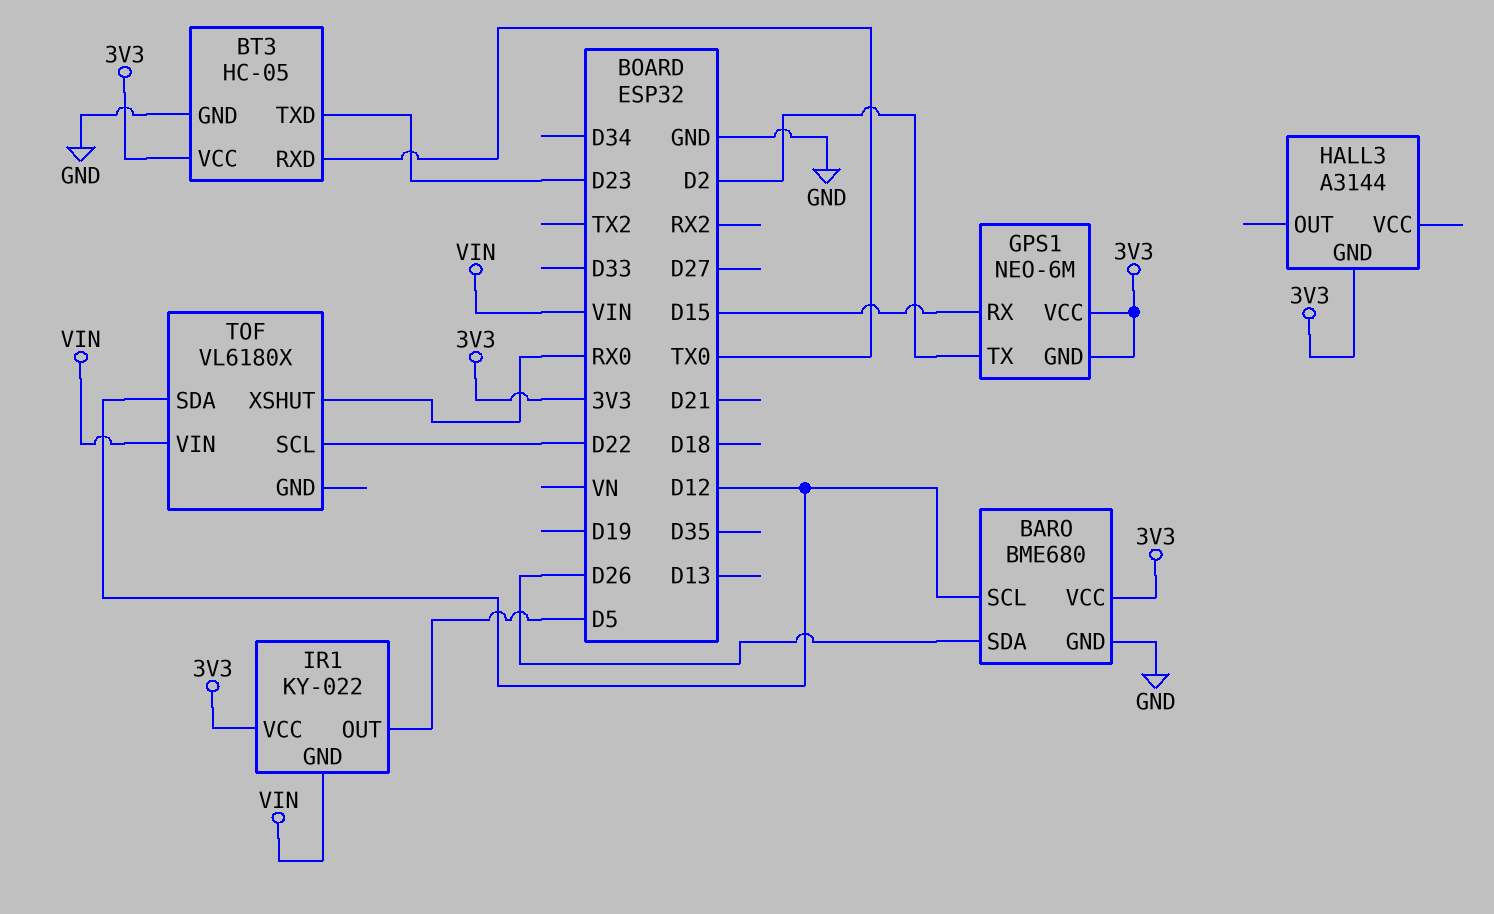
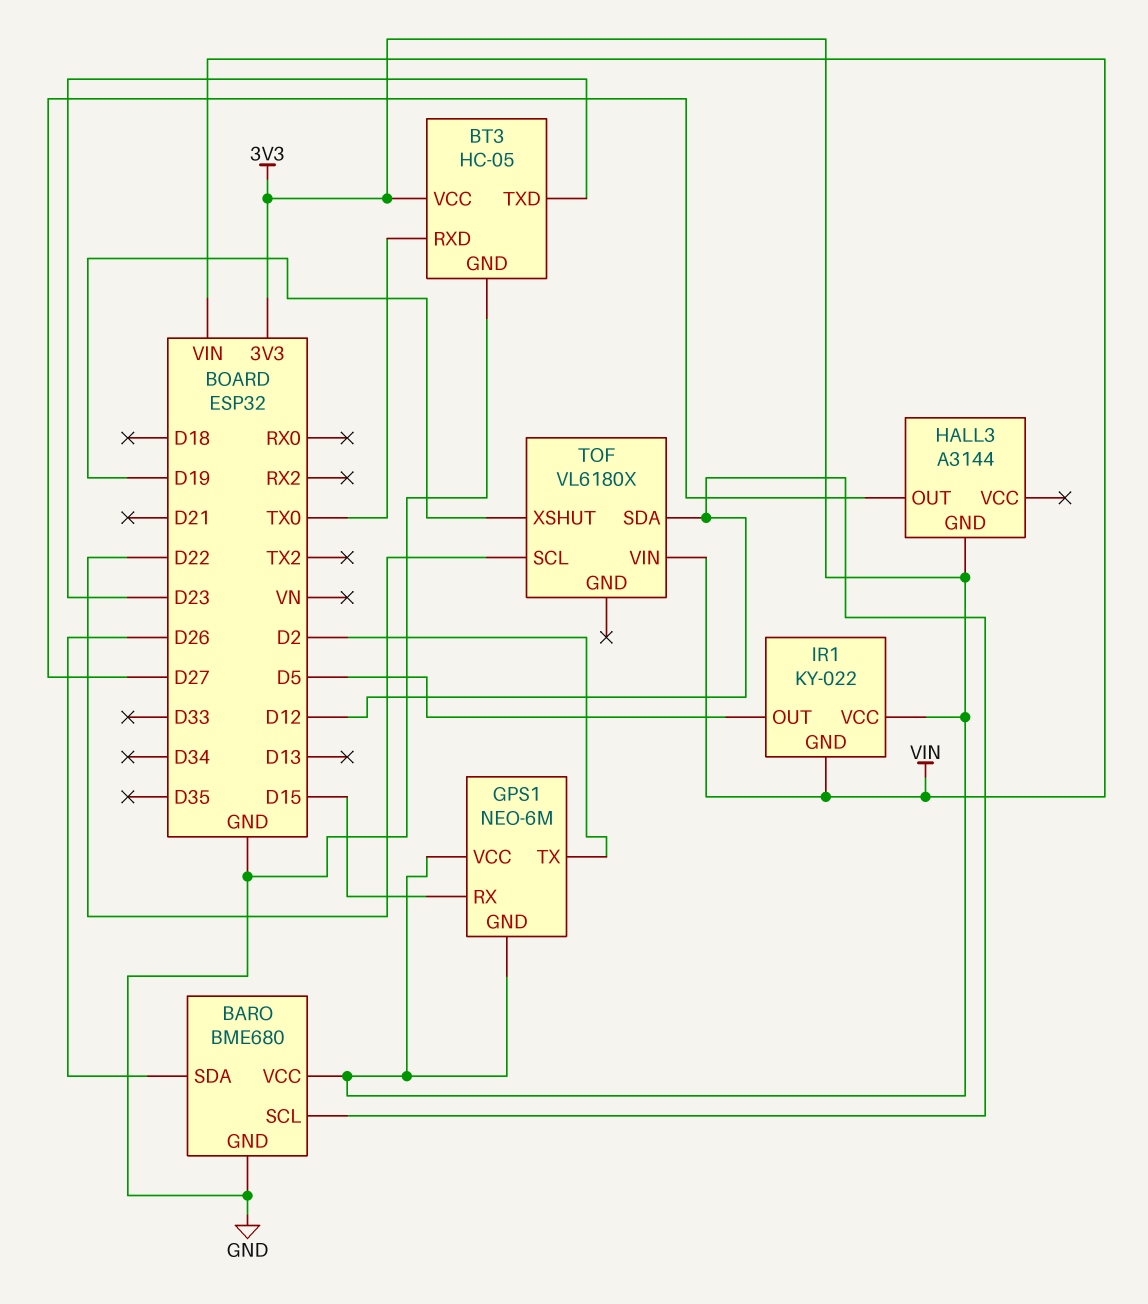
HALL3 pin OUT: none -> D27
TOF pin XSHUT: RX0 -> D19

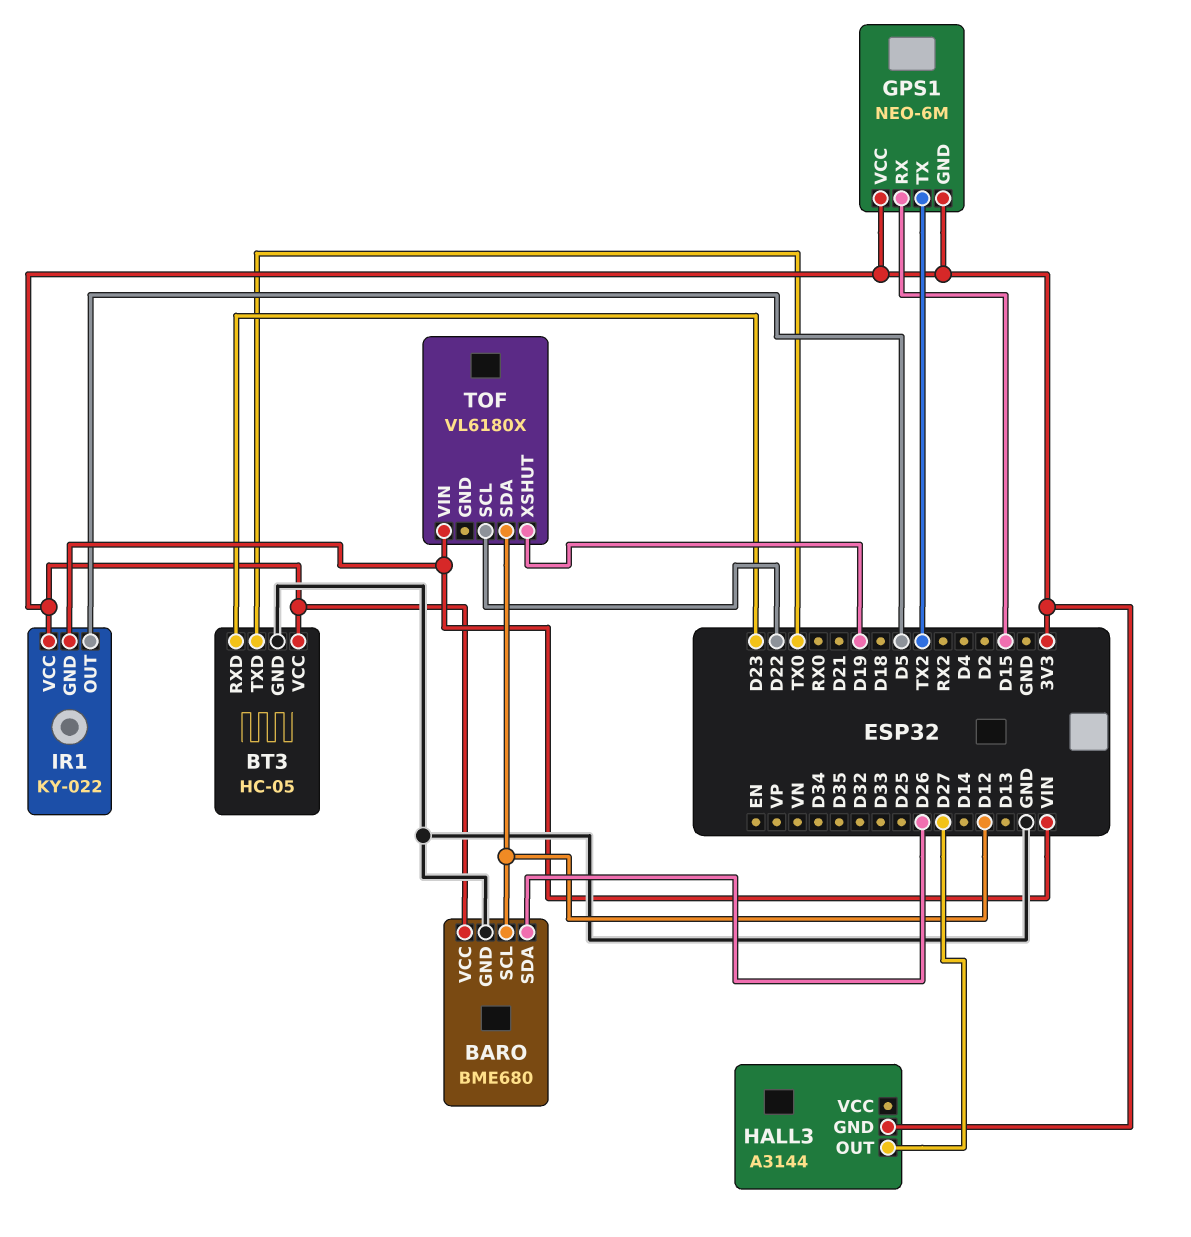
BT3 pin RXD: TX0 -> D23
BT3 pin TXD: D23 -> TX0
GPS1 pin TX: D2 -> TX2

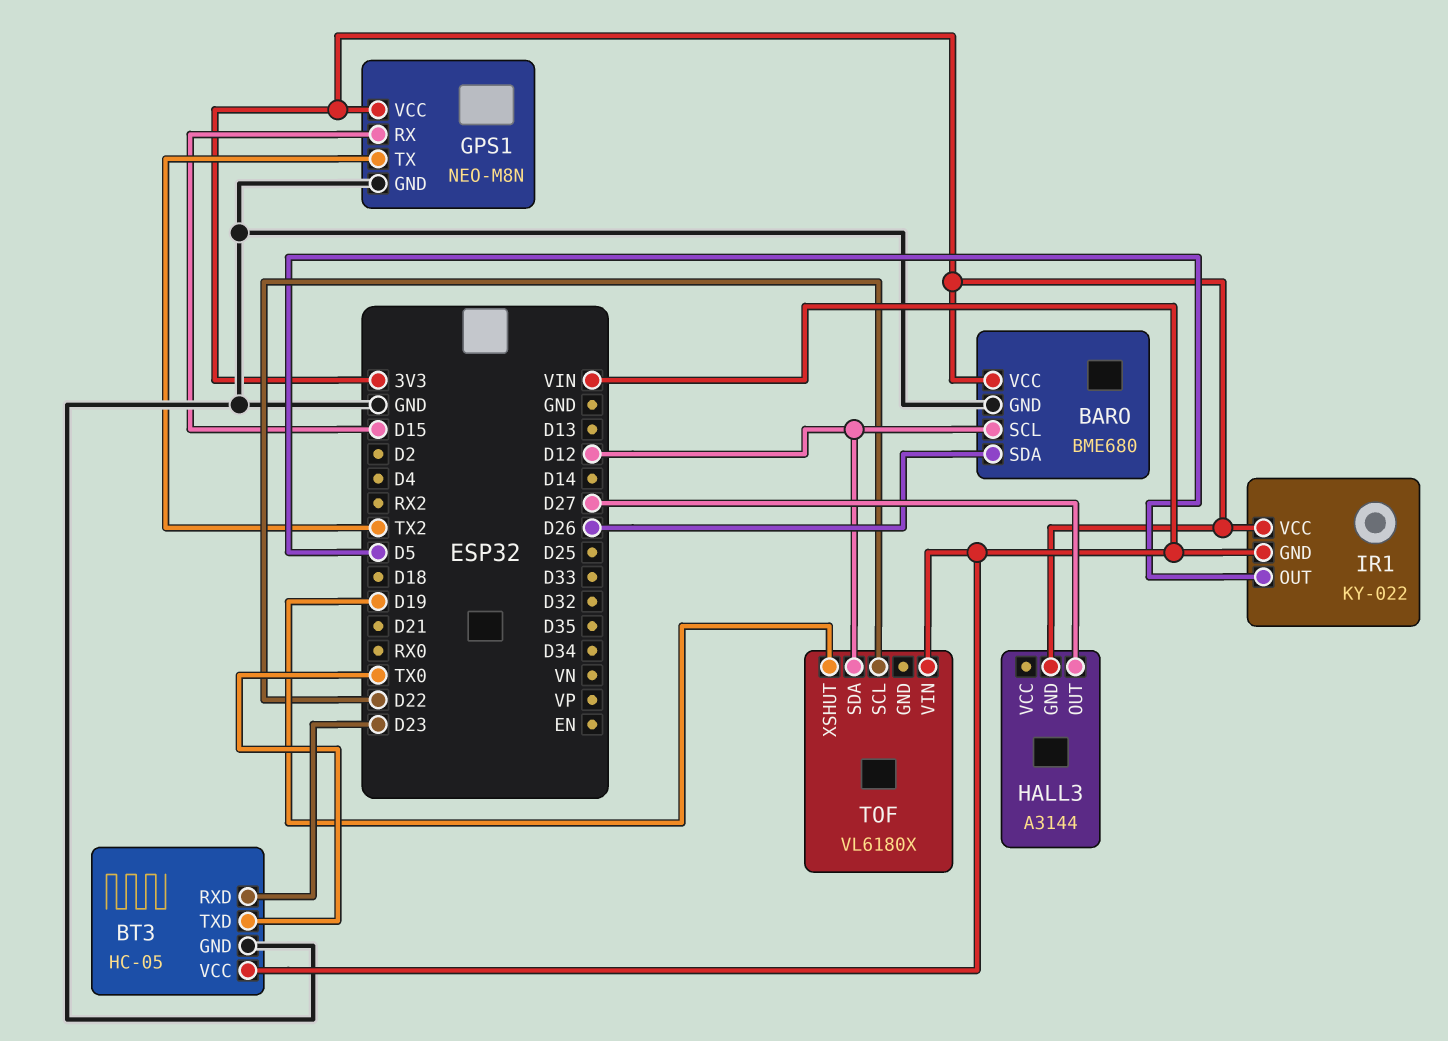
BT3 pin VCC: 3V3 -> VIN
GPS1: NEO-6M -> NEO-M8N
GPS1 pin GND: 3V3 -> GND

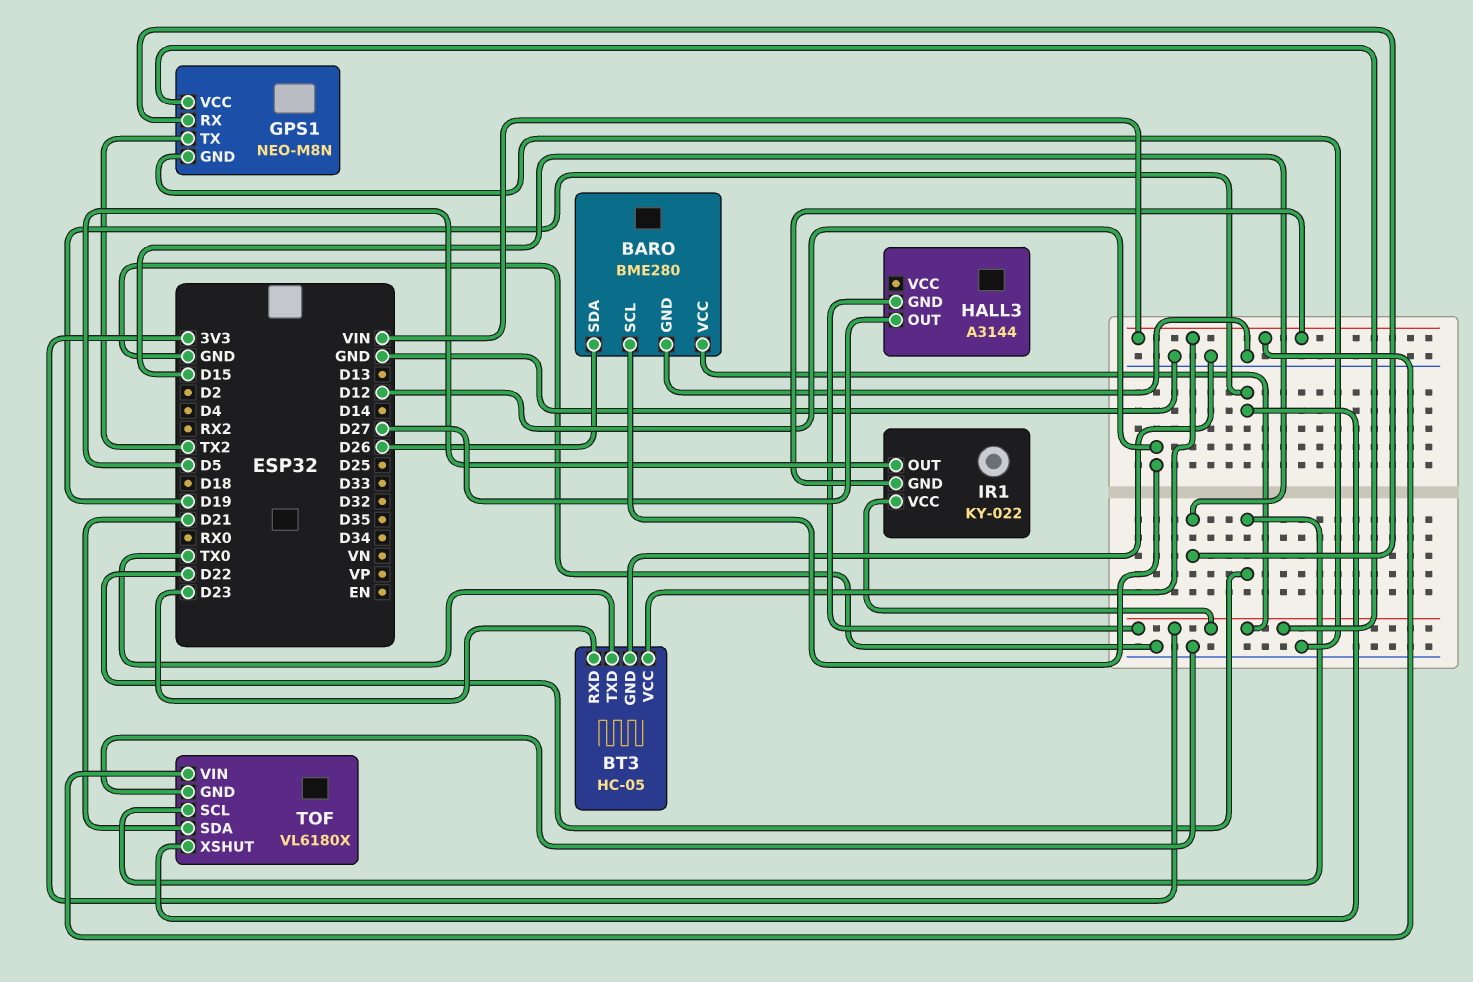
BARO: BME680 -> BME280
TOF pin GND: none -> GND
TOF pin SDA: D12 -> D21

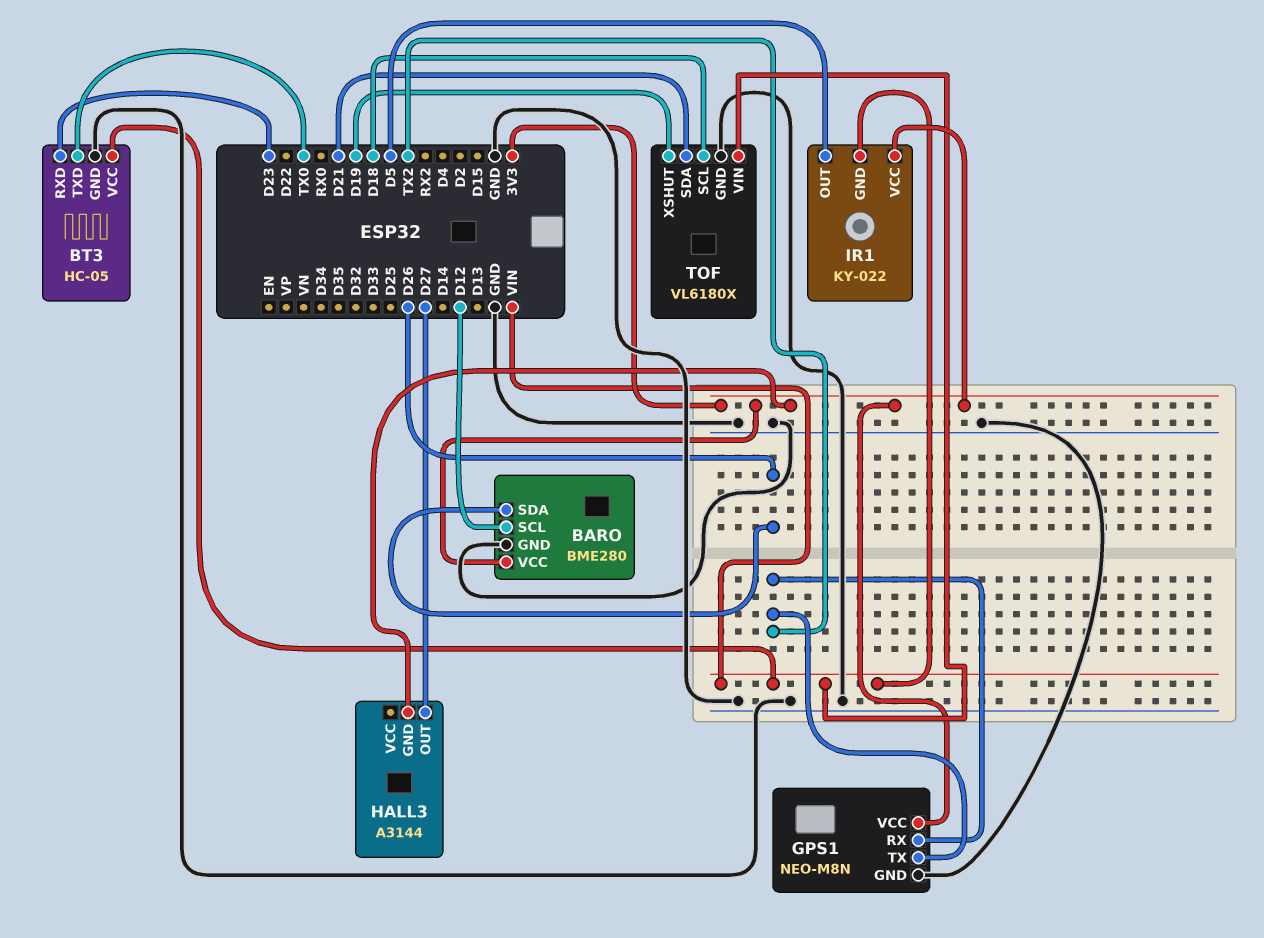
GPS1 pin RX: D15 -> TX2
TOF pin SCL: D22 -> D18

